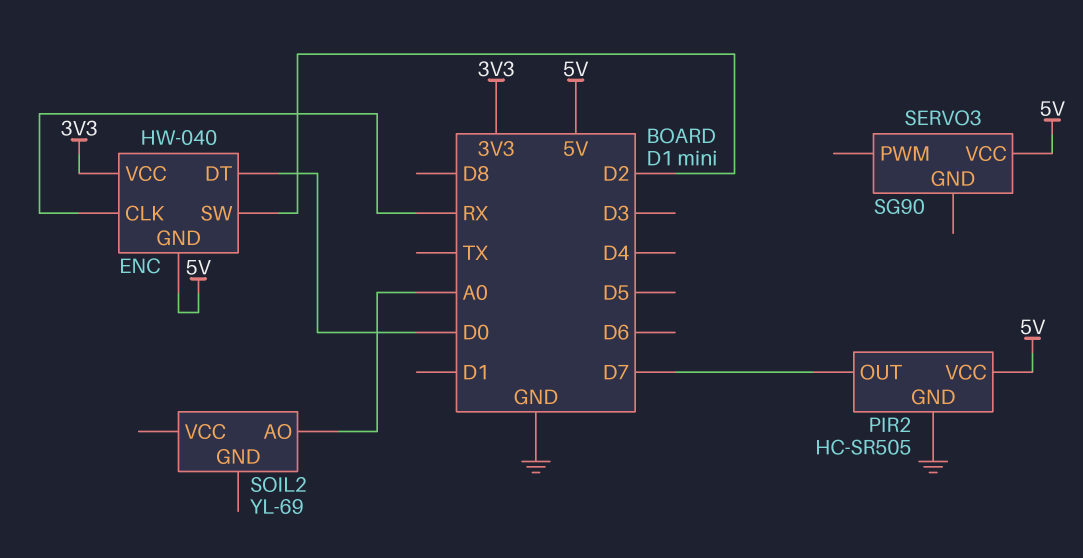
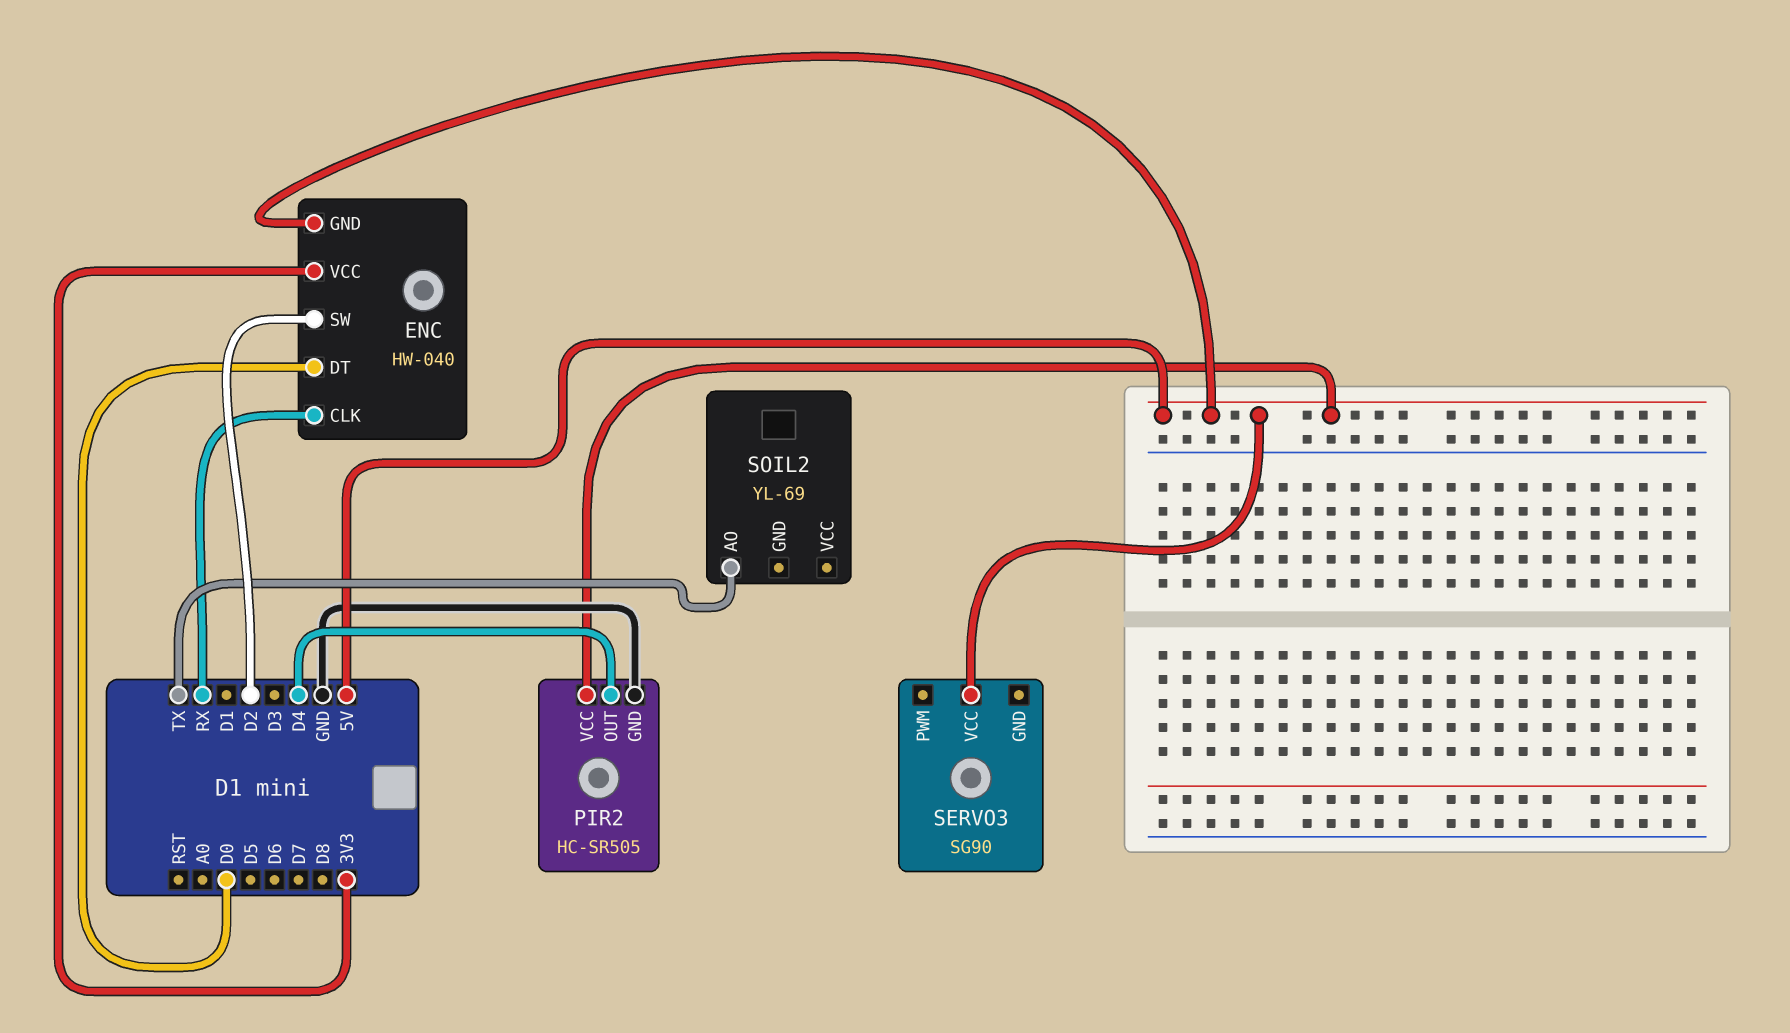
PIR2 pin OUT: D7 -> D4
SOIL2 pin AO: A0 -> TX

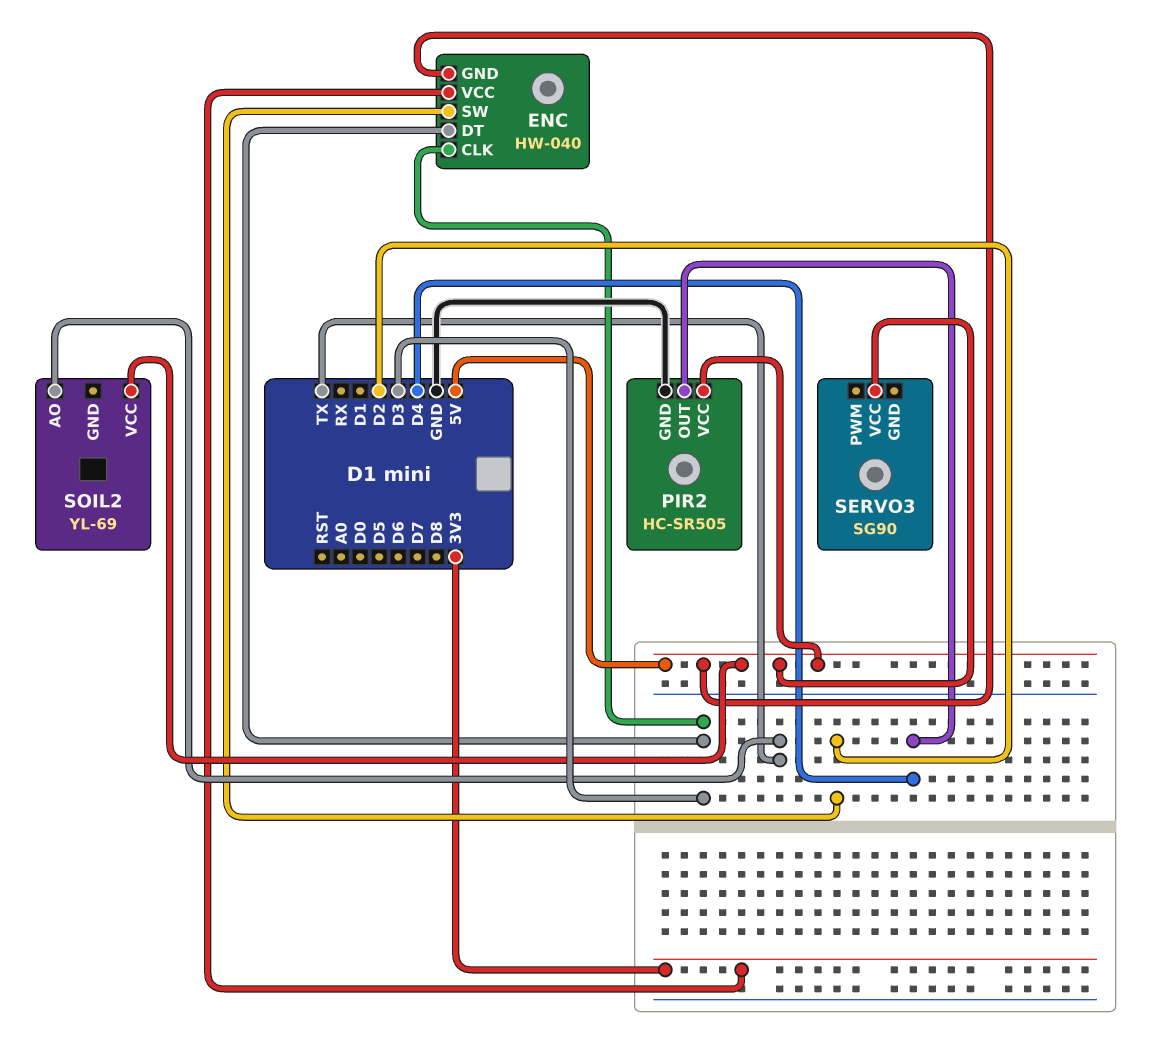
ENC pin CLK: RX -> D3
ENC pin DT: D0 -> D3
SOIL2 pin VCC: none -> 5V

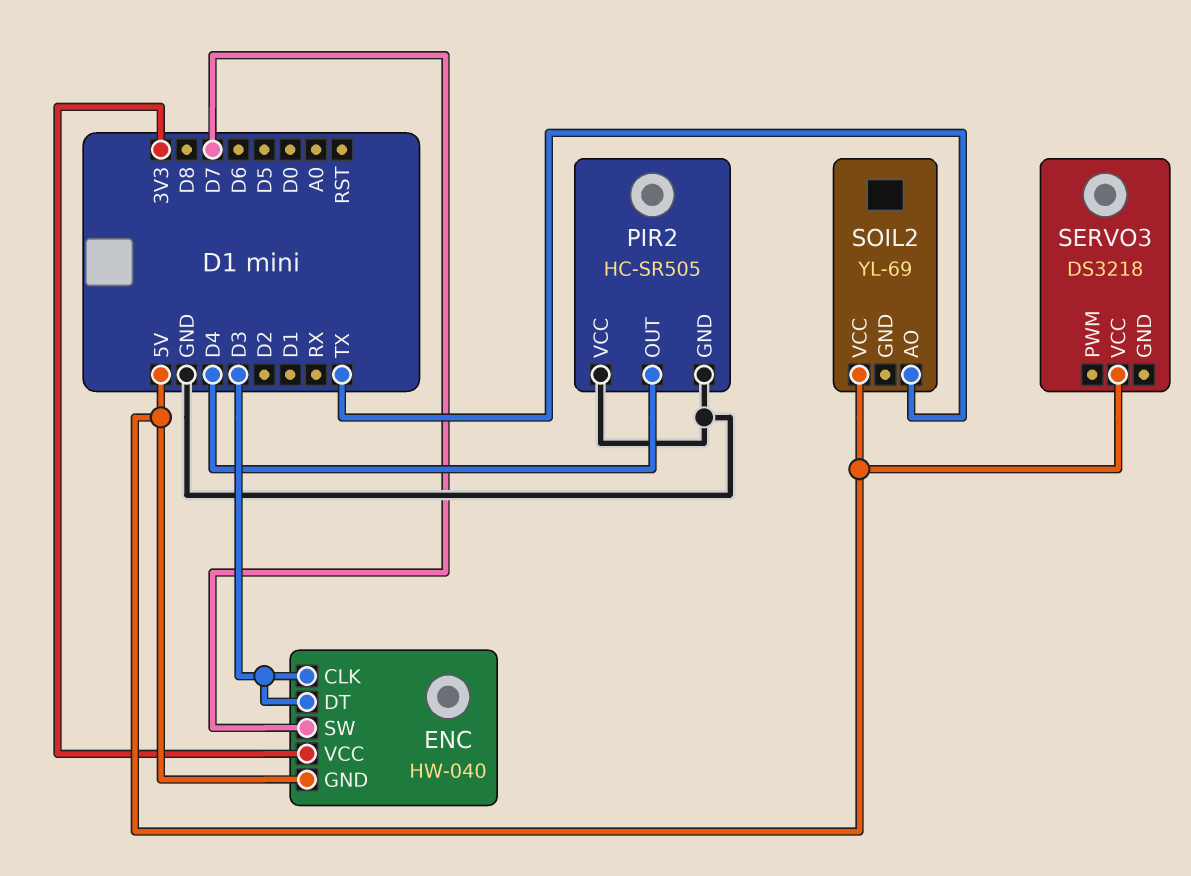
ENC pin SW: D2 -> D7
PIR2 pin VCC: 5V -> GND
SERVO3: SG90 -> DS3218

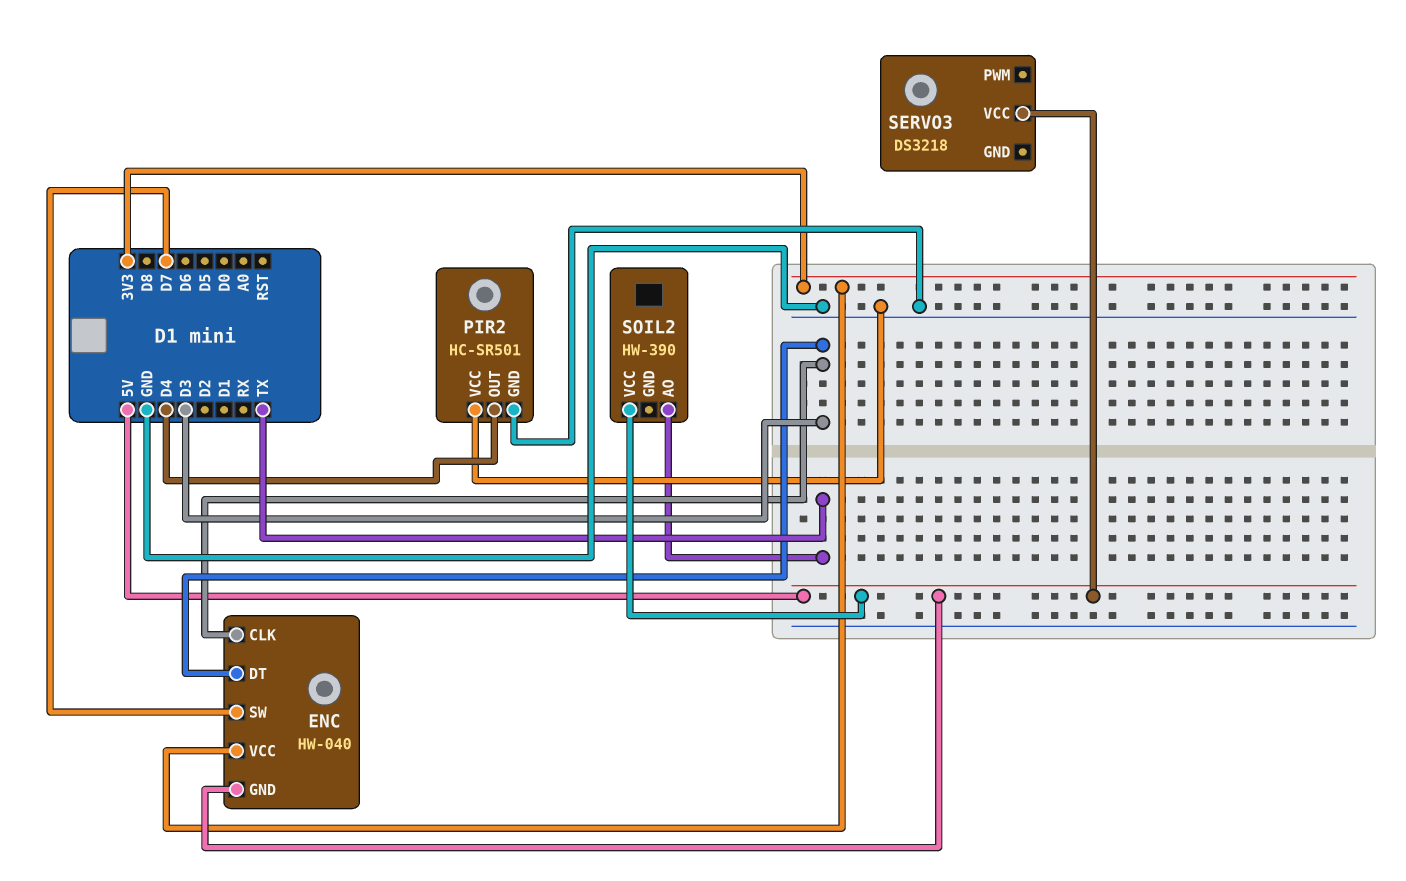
PIR2: HC-SR505 -> HC-SR501
SOIL2: YL-69 -> HW-390

